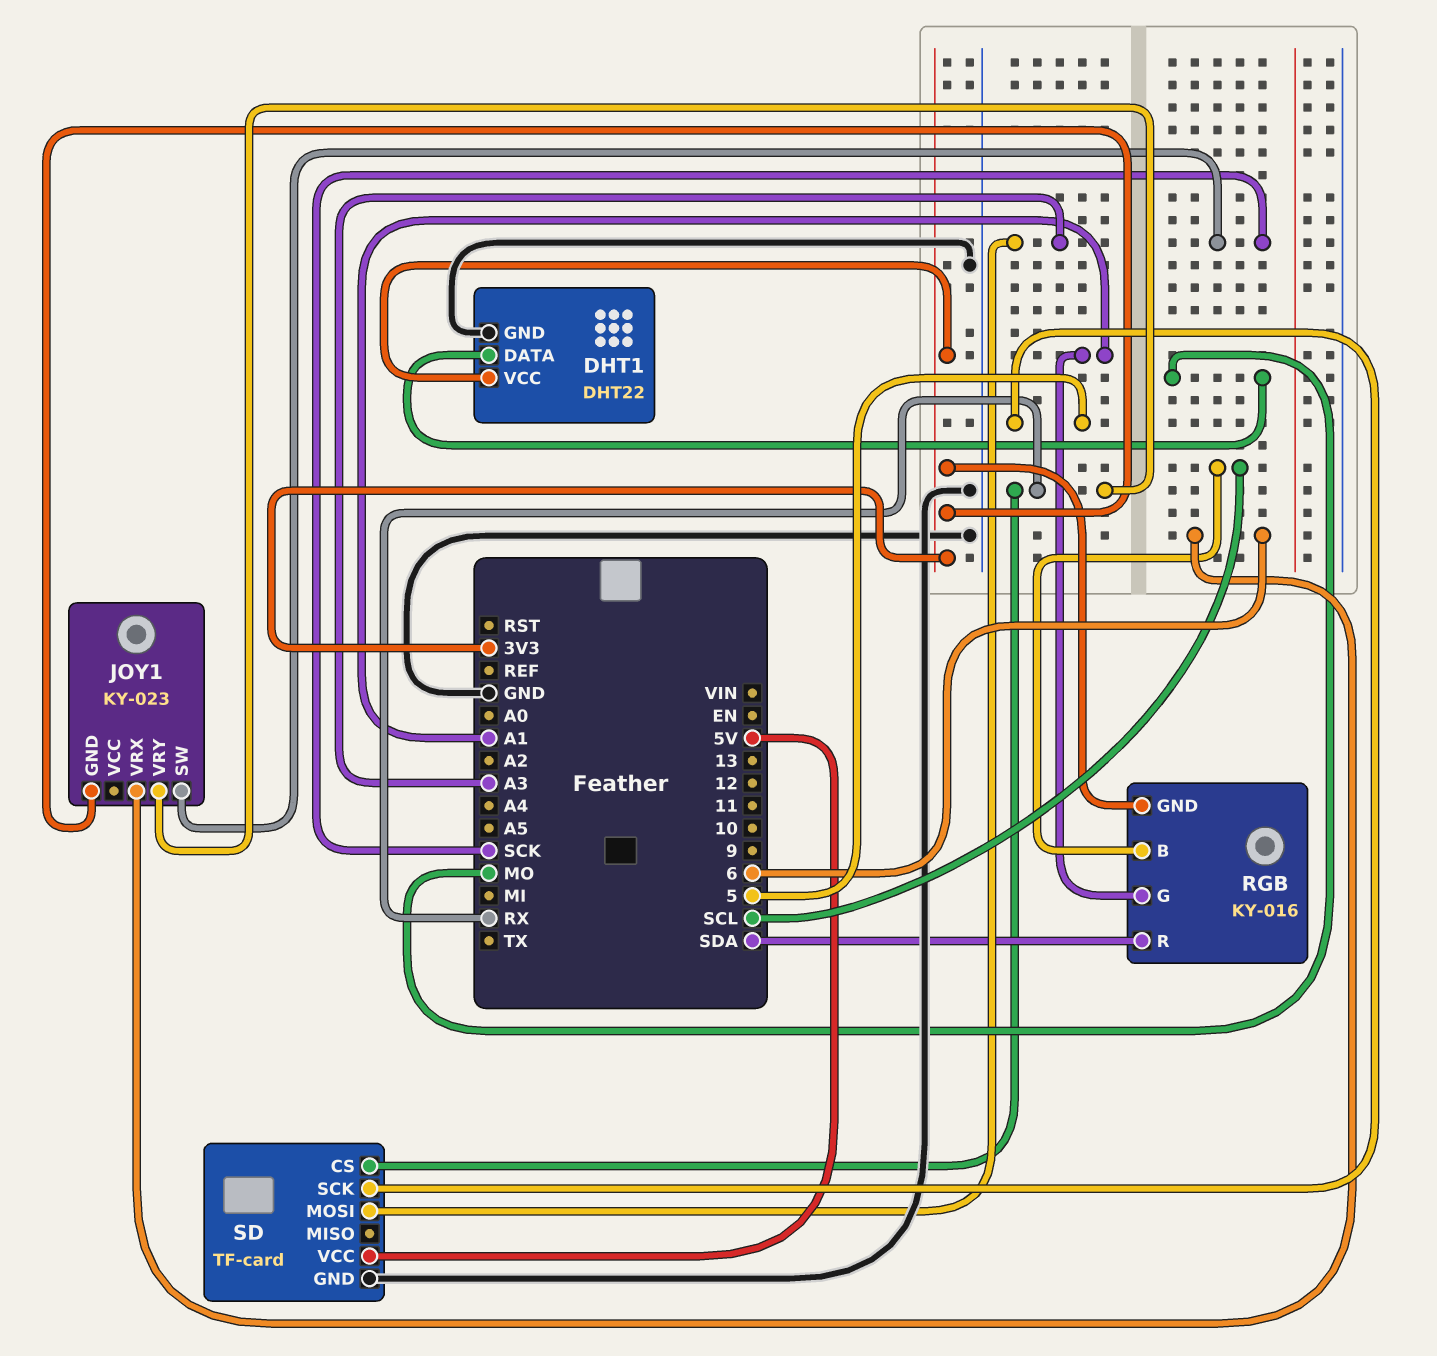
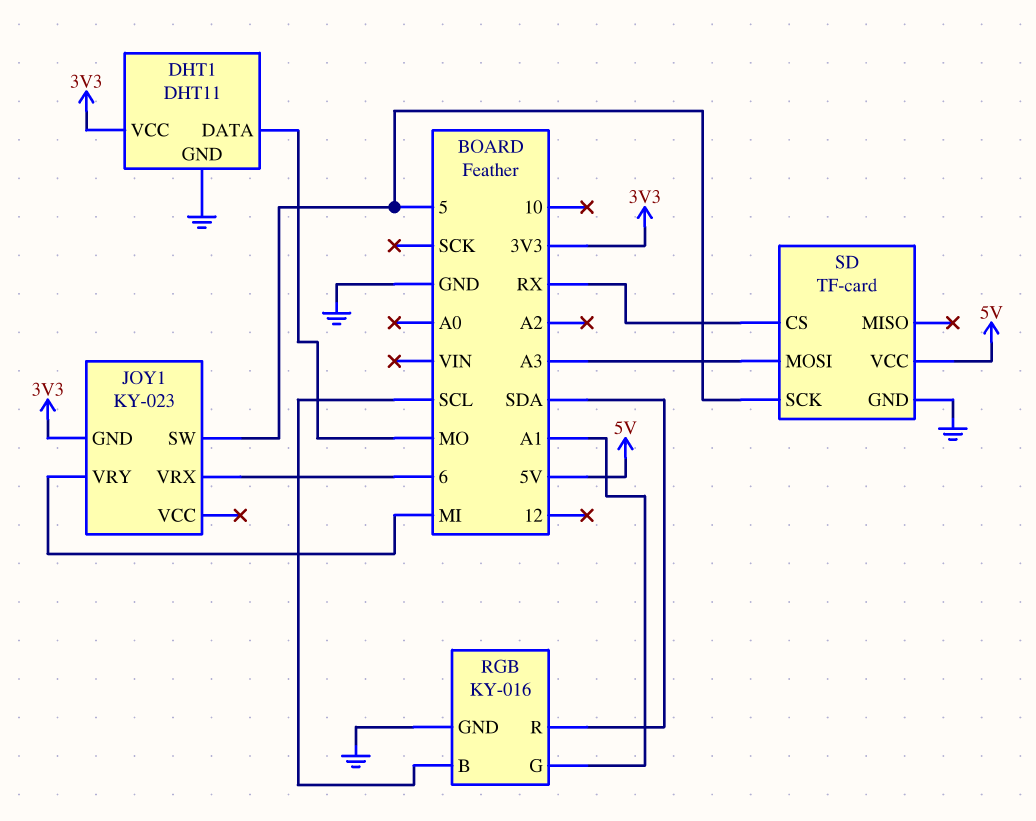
DHT1: DHT22 -> DHT11
JOY1 pin SW: SCK -> 5
JOY1 pin VRY: RX -> MI
RGB pin GND: 3V3 -> GND

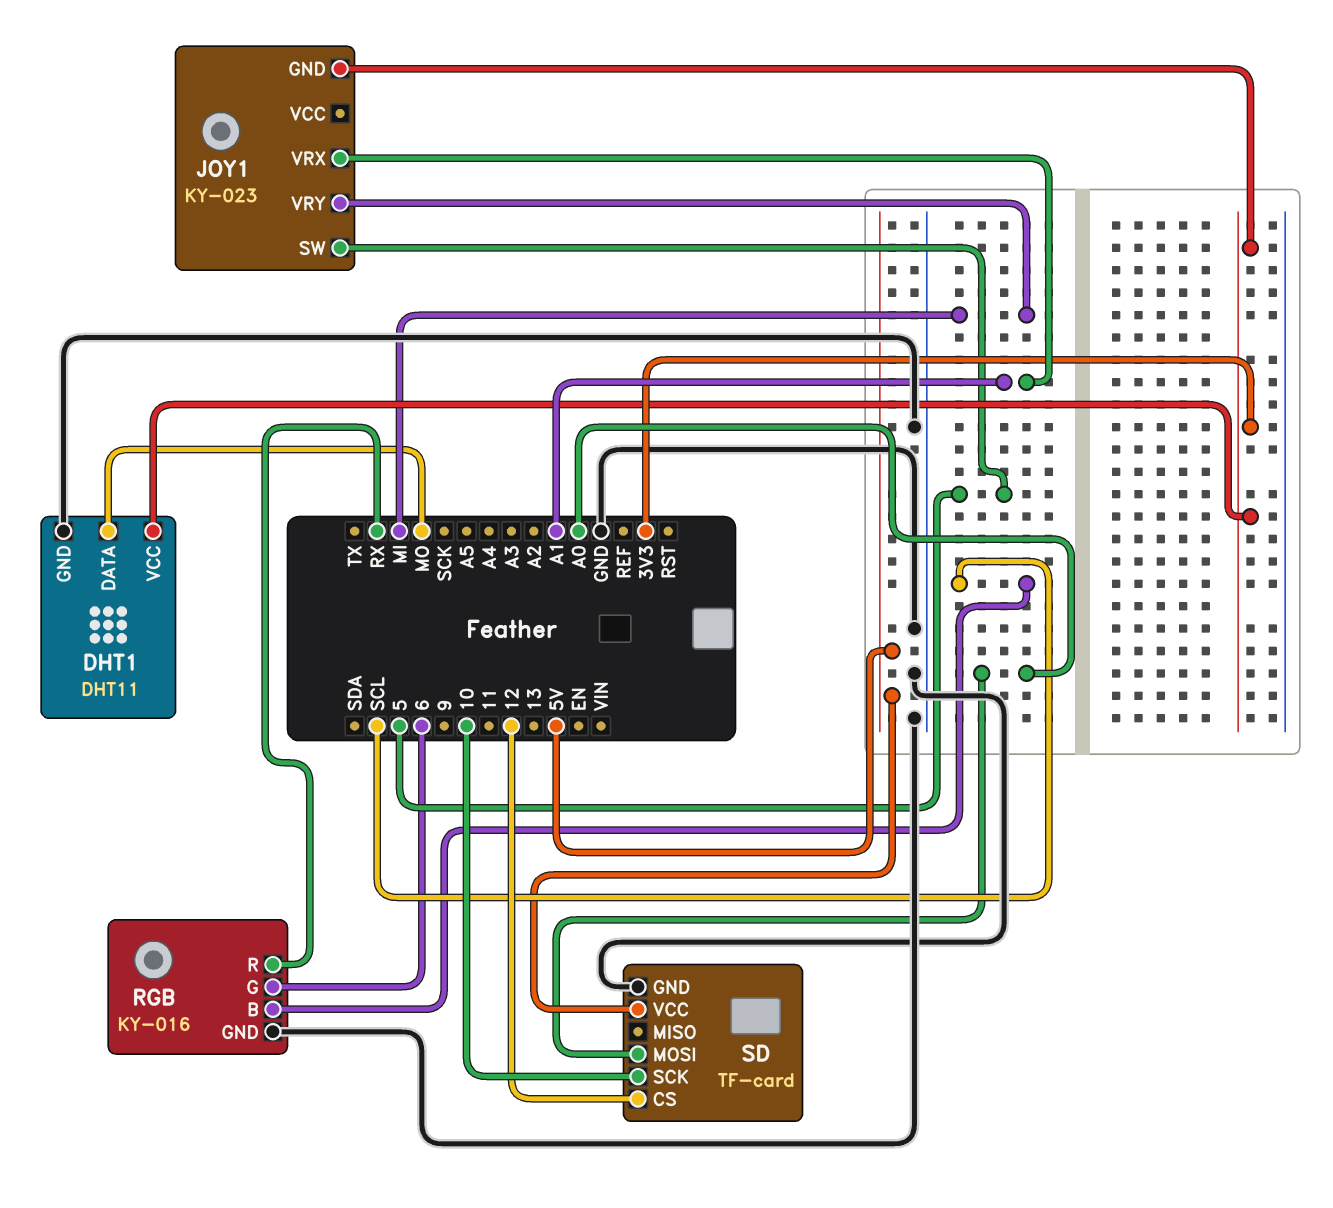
JOY1 pin VRX: 6 -> A1
RGB pin G: A1 -> 6
RGB pin R: SDA -> RX
SD pin CS: RX -> 12
SD pin MOSI: A3 -> A0
SD pin SCK: 5 -> 10

